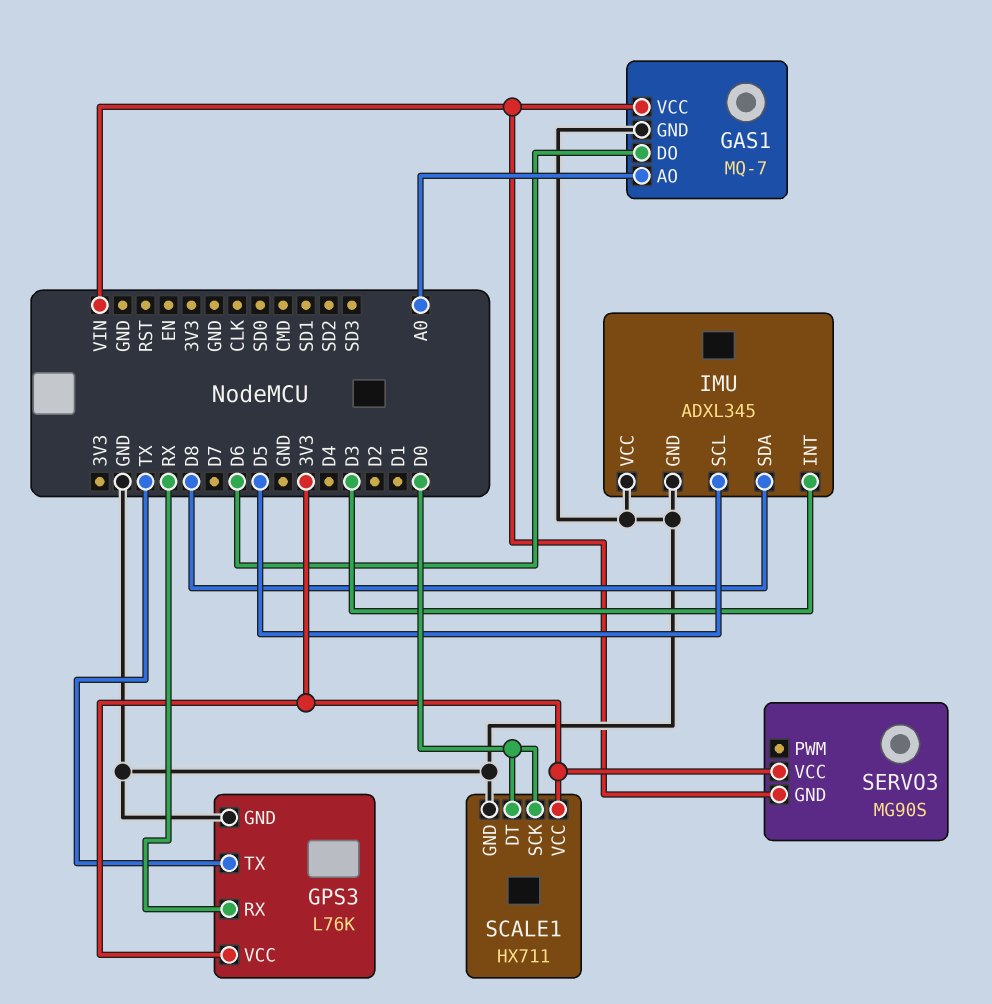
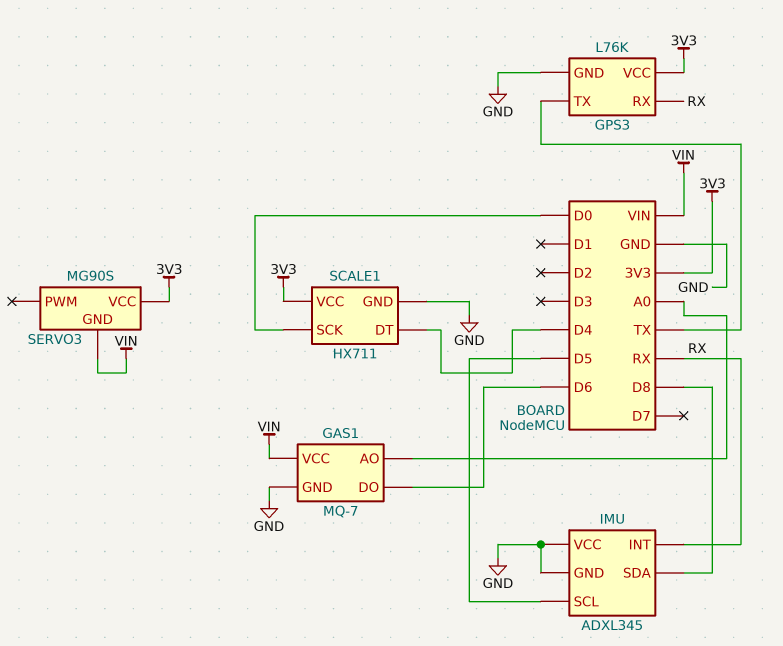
IMU pin INT: D3 -> RX
SCALE1 pin DT: D0 -> D4

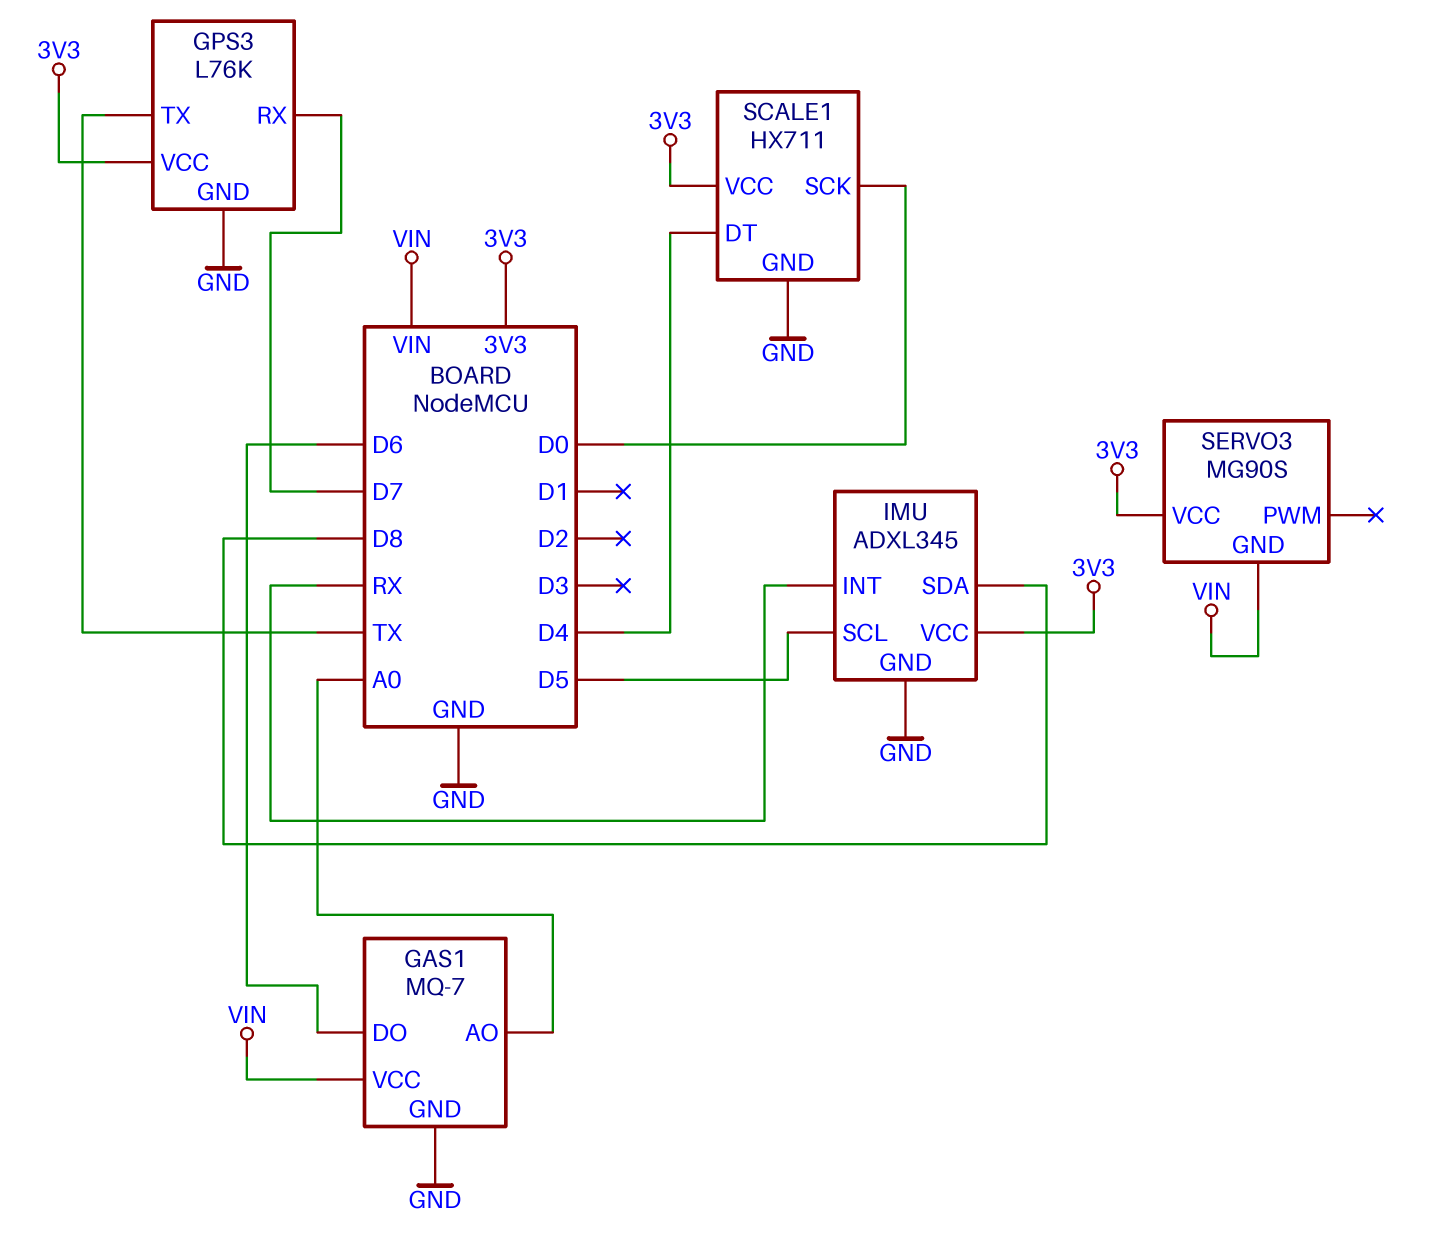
GPS3 pin RX: RX -> D7
IMU pin VCC: GND -> 3V3

